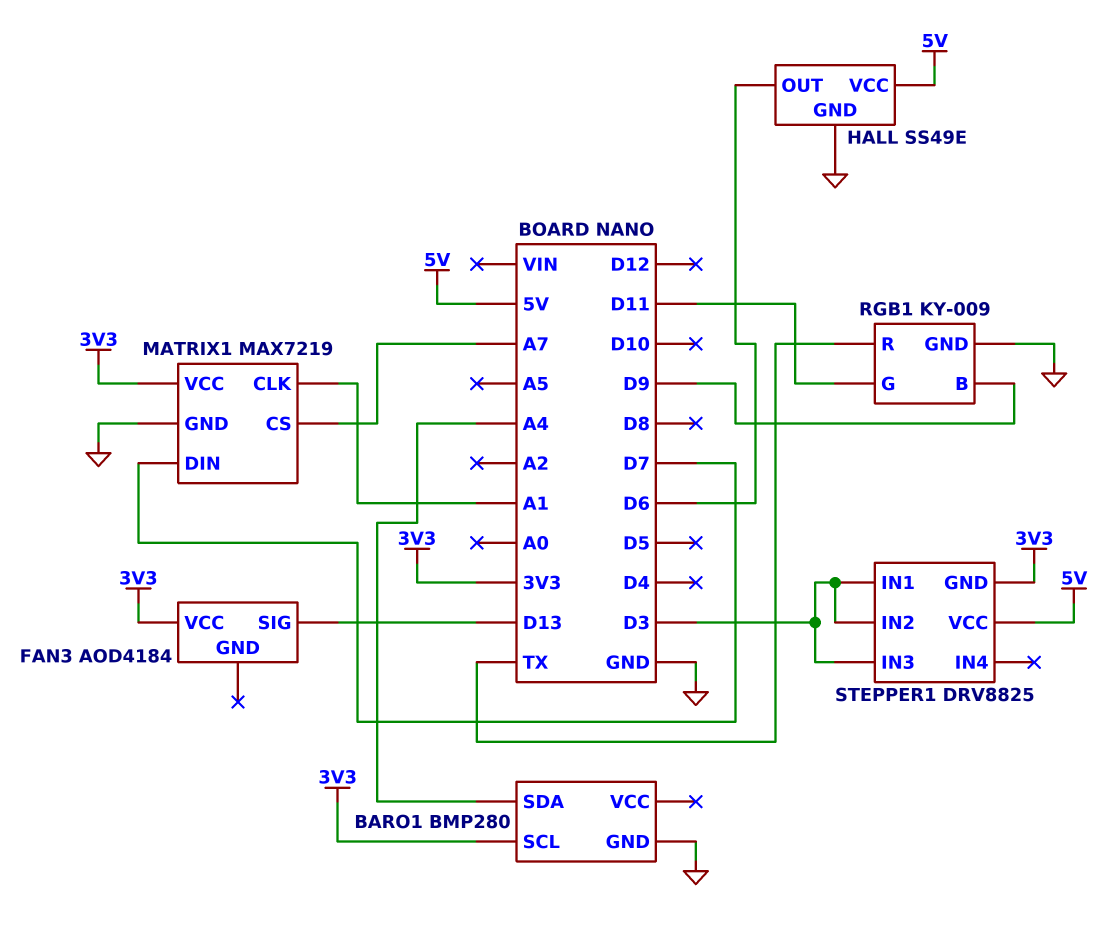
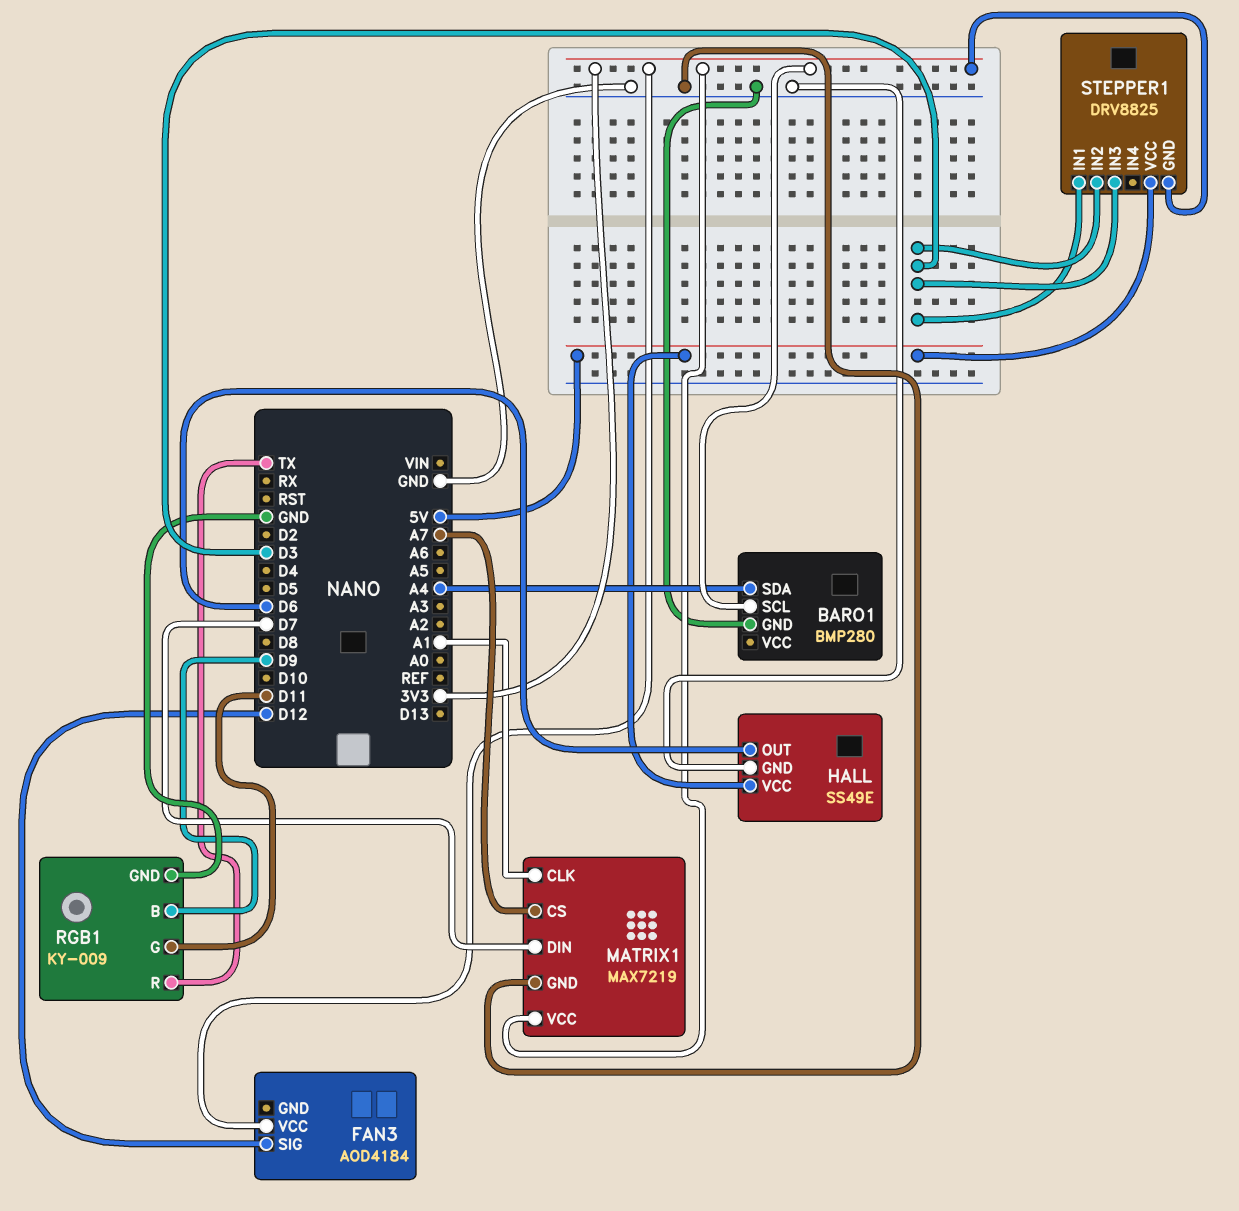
FAN3 pin SIG: D13 -> D12

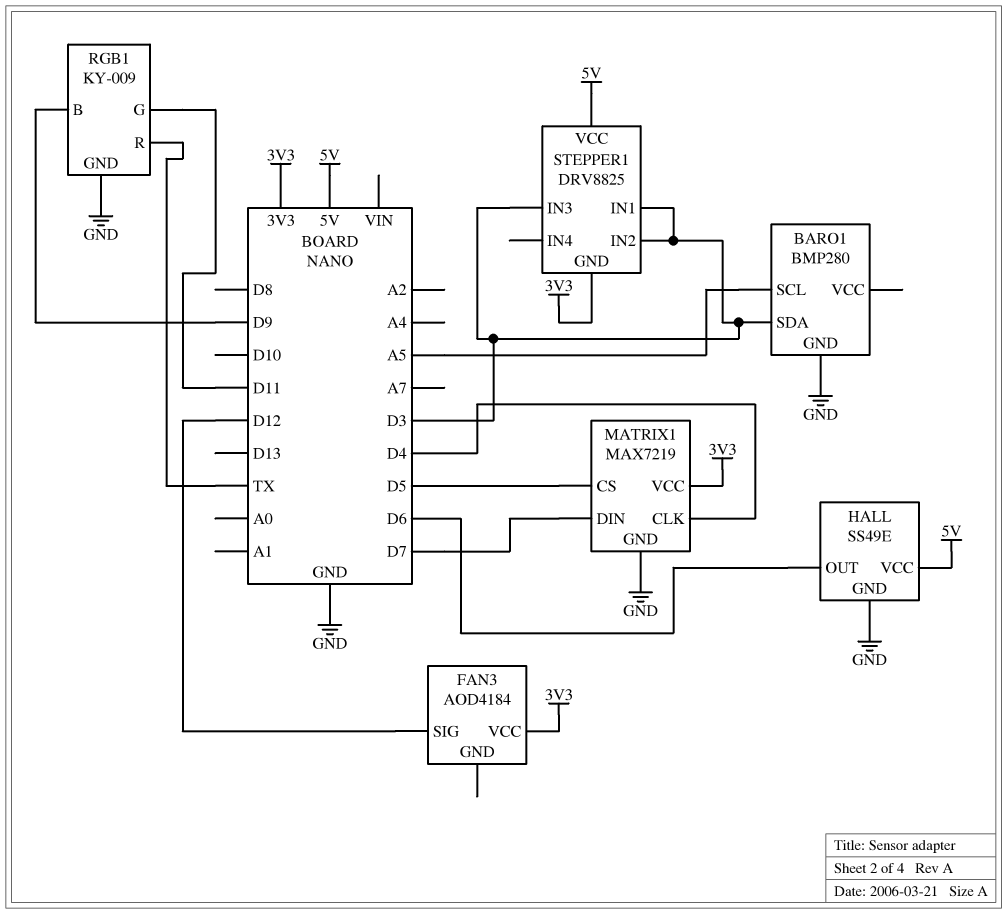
BARO1 pin SCL: 3V3 -> A5
BARO1 pin SDA: A4 -> D3
MATRIX1 pin CLK: A1 -> D4
MATRIX1 pin CS: A7 -> D5

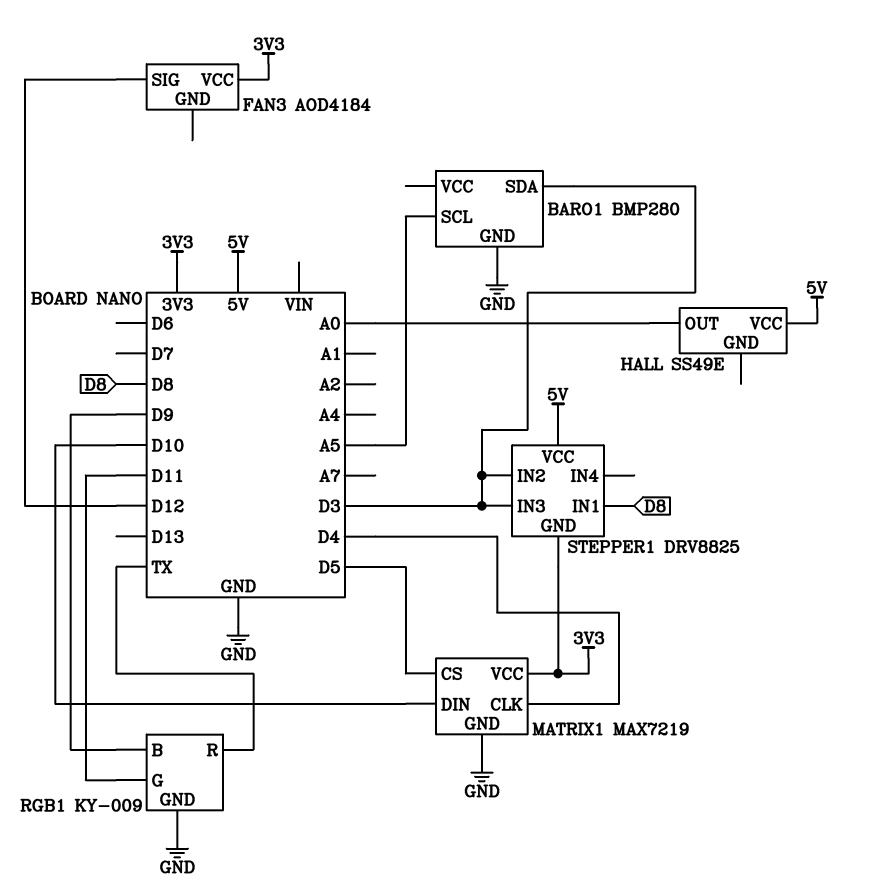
HALL pin GND: GND -> none
HALL pin OUT: D6 -> A0
MATRIX1 pin DIN: D7 -> D10
STEPPER1 pin IN1: D3 -> D8

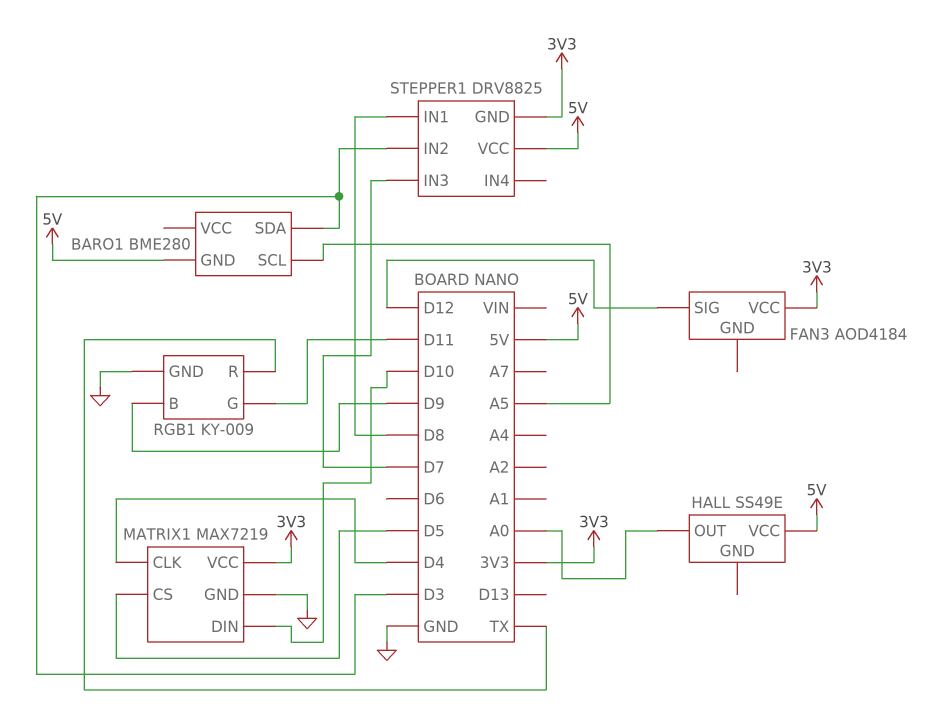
BARO1: BMP280 -> BME280
BARO1 pin GND: GND -> 5V
STEPPER1 pin IN3: D3 -> D7

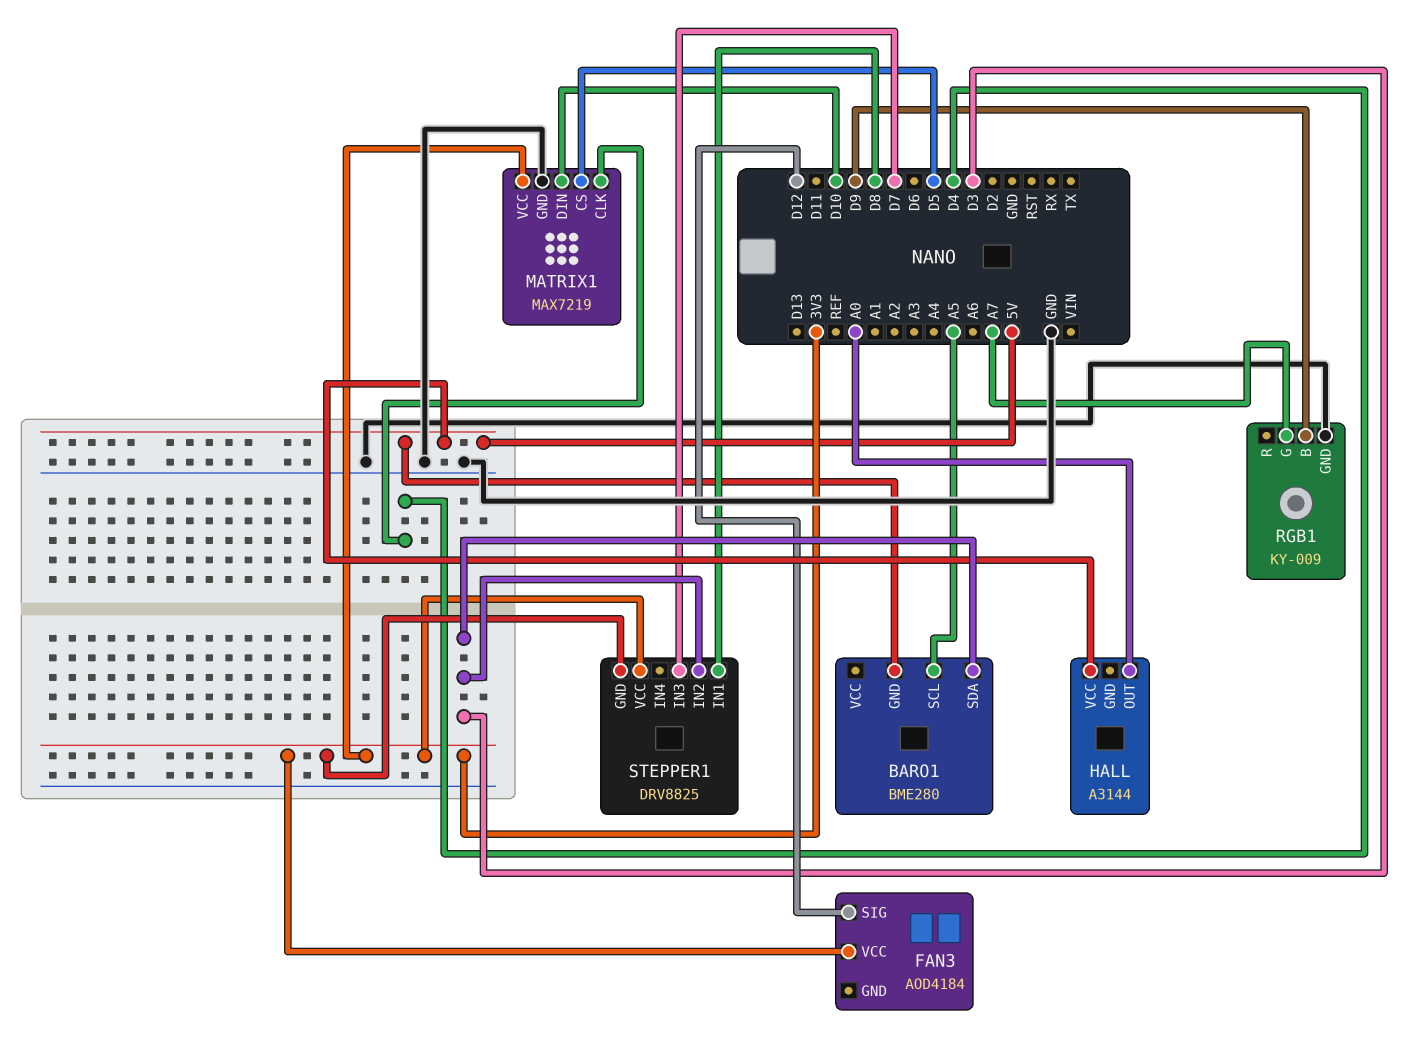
HALL: SS49E -> A3144
RGB1 pin G: D11 -> A7
RGB1 pin R: TX -> none
STEPPER1 pin VCC: 5V -> 3V3

